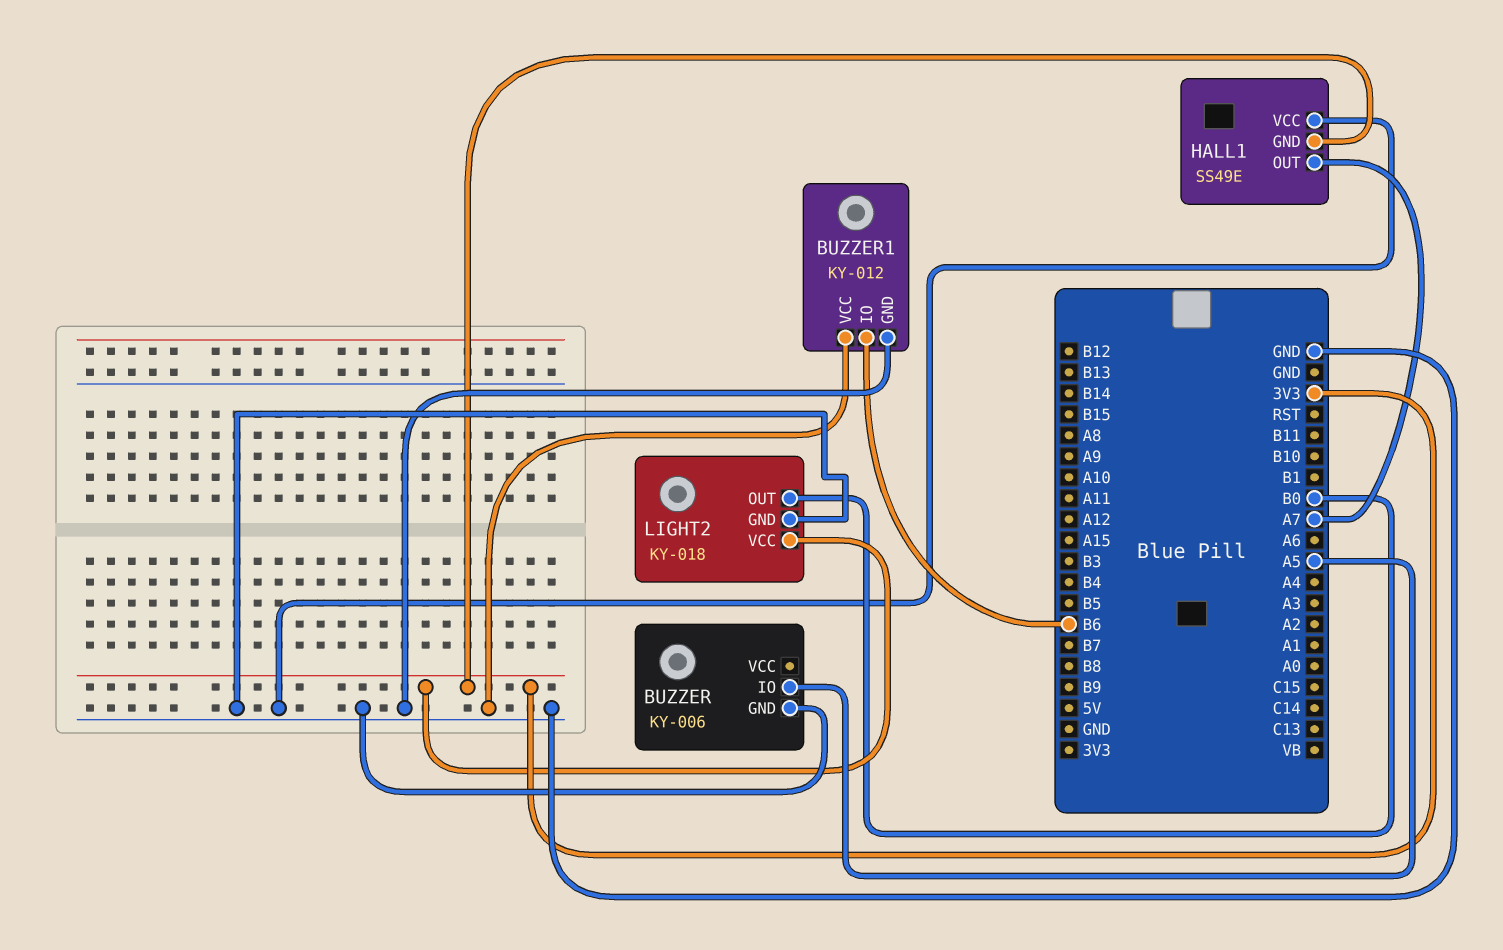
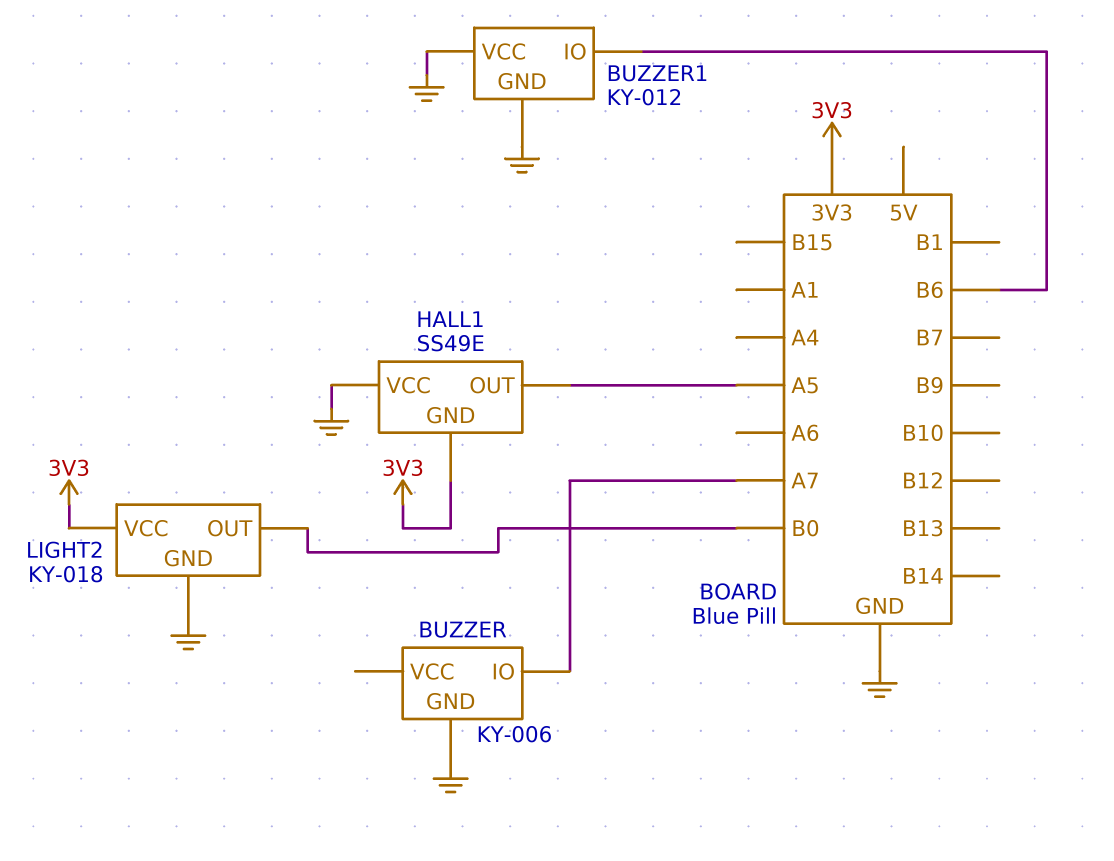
BUZZER pin IO: A5 -> A7
HALL1 pin OUT: A7 -> A5

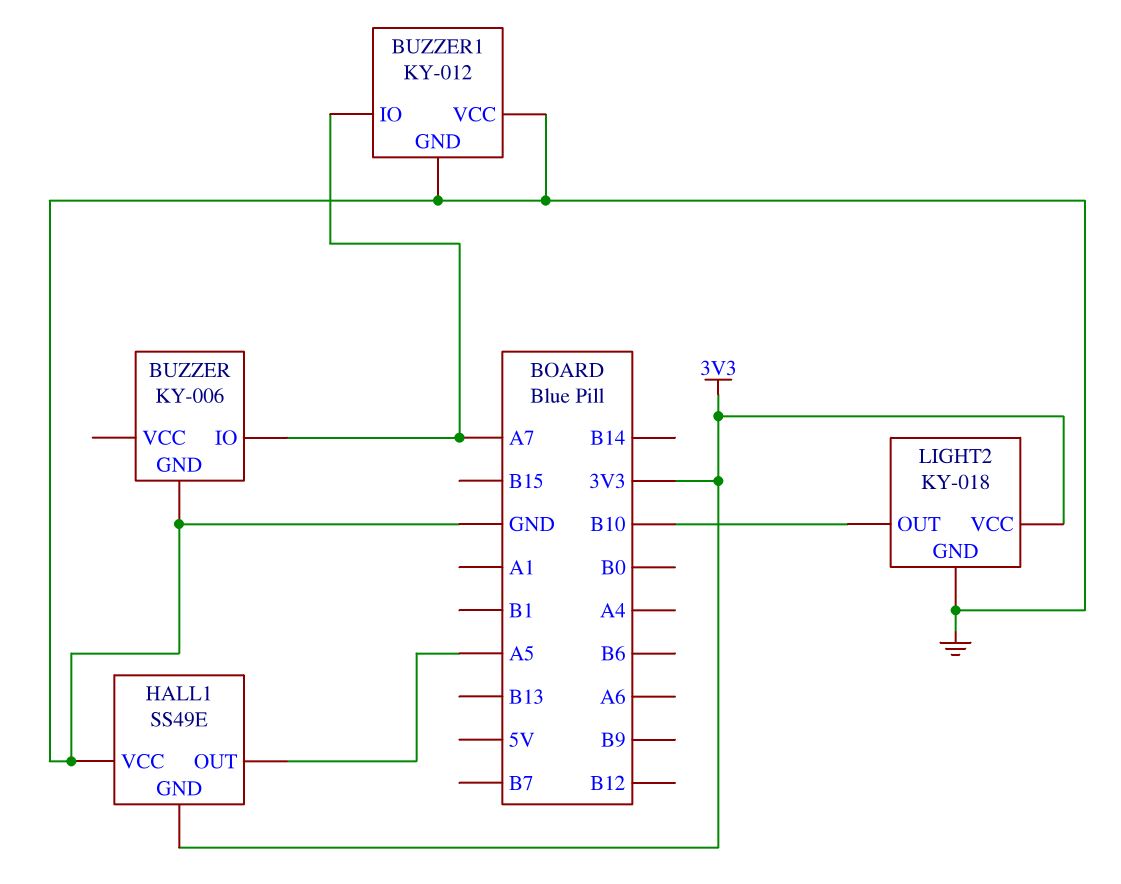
BUZZER1 pin IO: B6 -> A7
LIGHT2 pin OUT: B0 -> B10

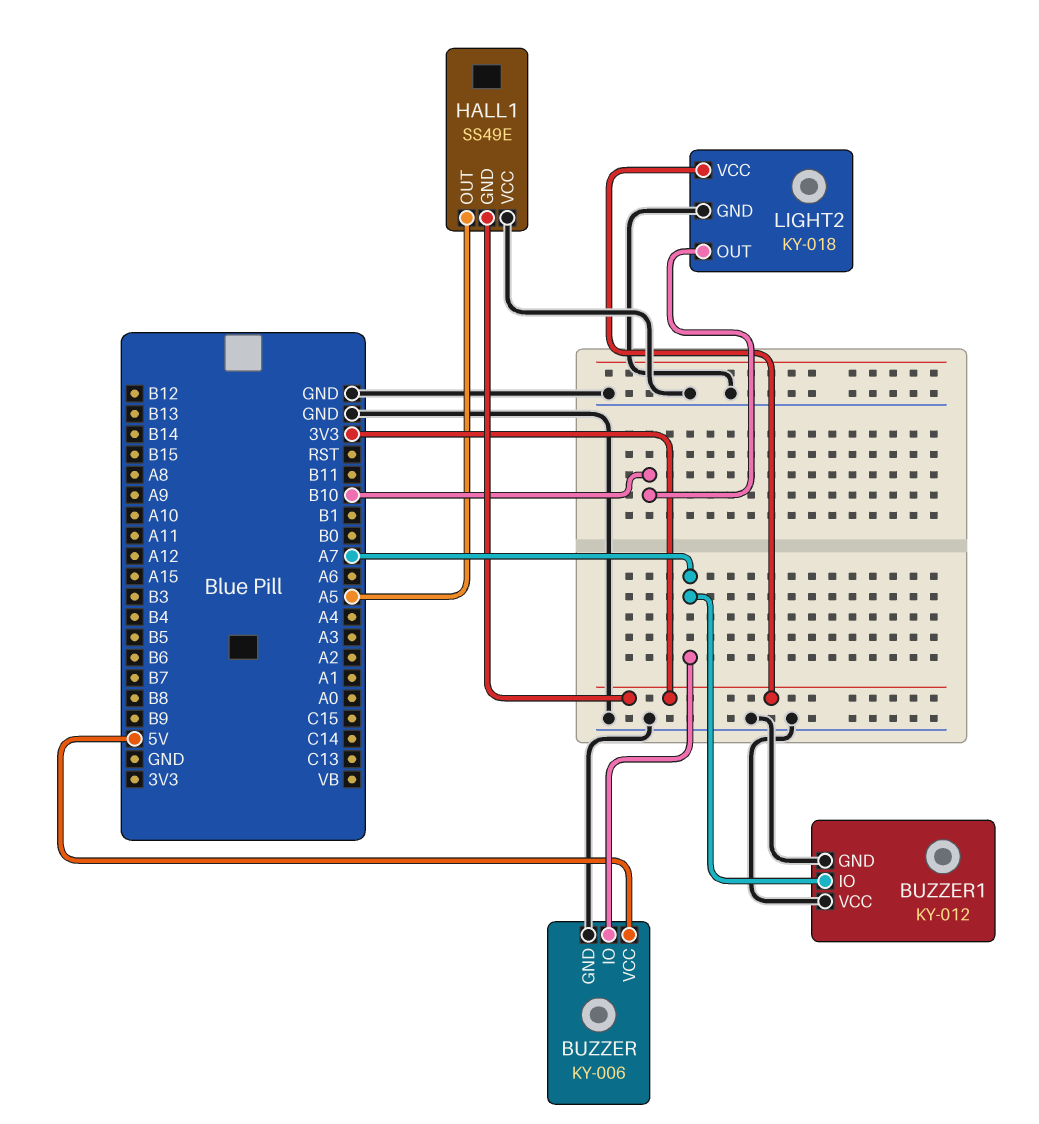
BUZZER pin VCC: none -> 5V

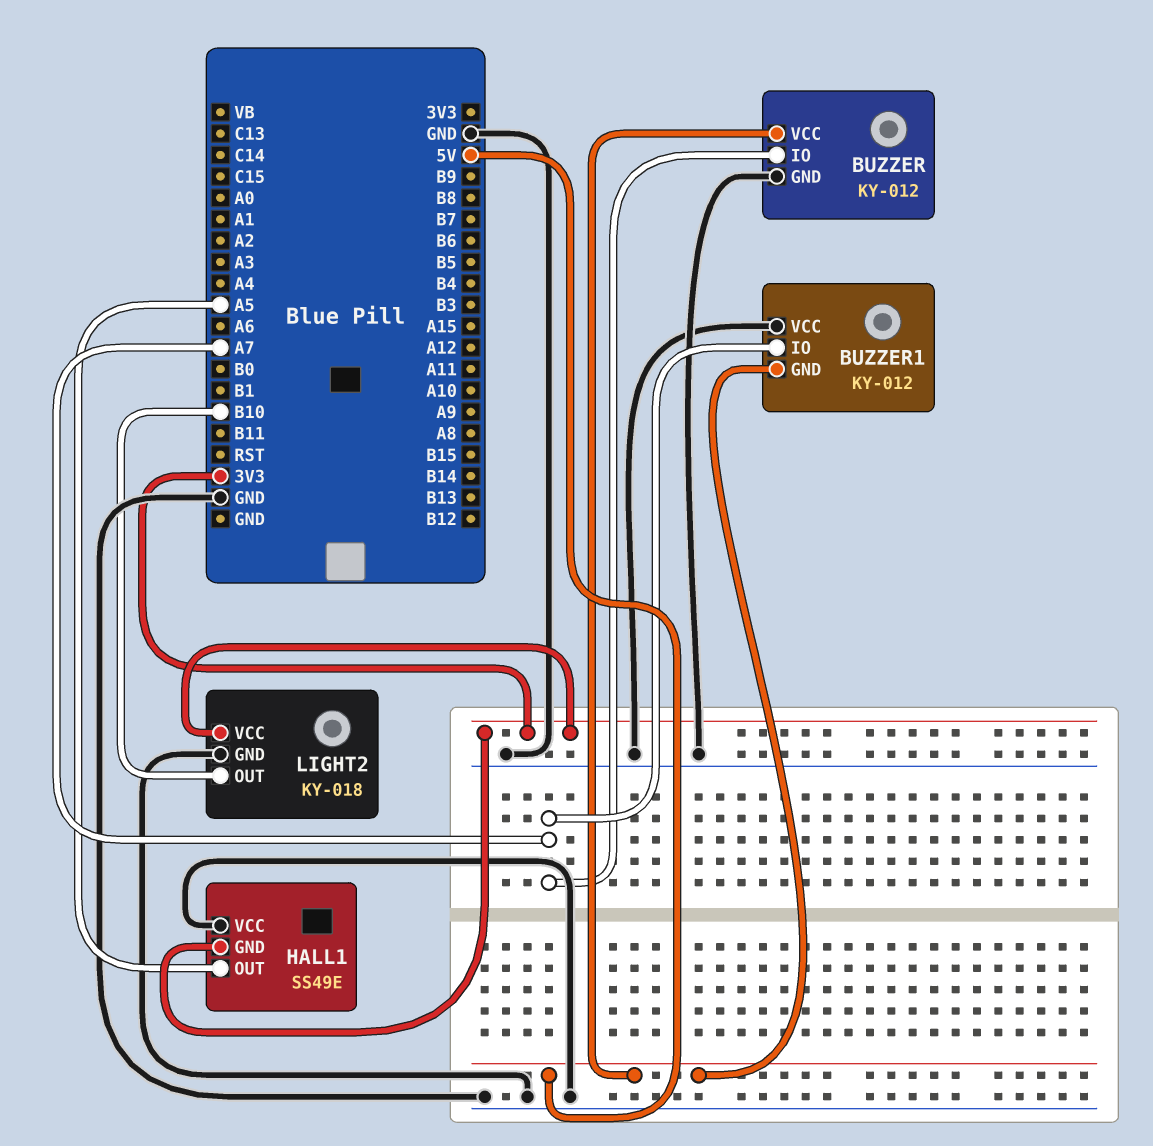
BUZZER: KY-006 -> KY-012
BUZZER1 pin GND: GND -> 5V

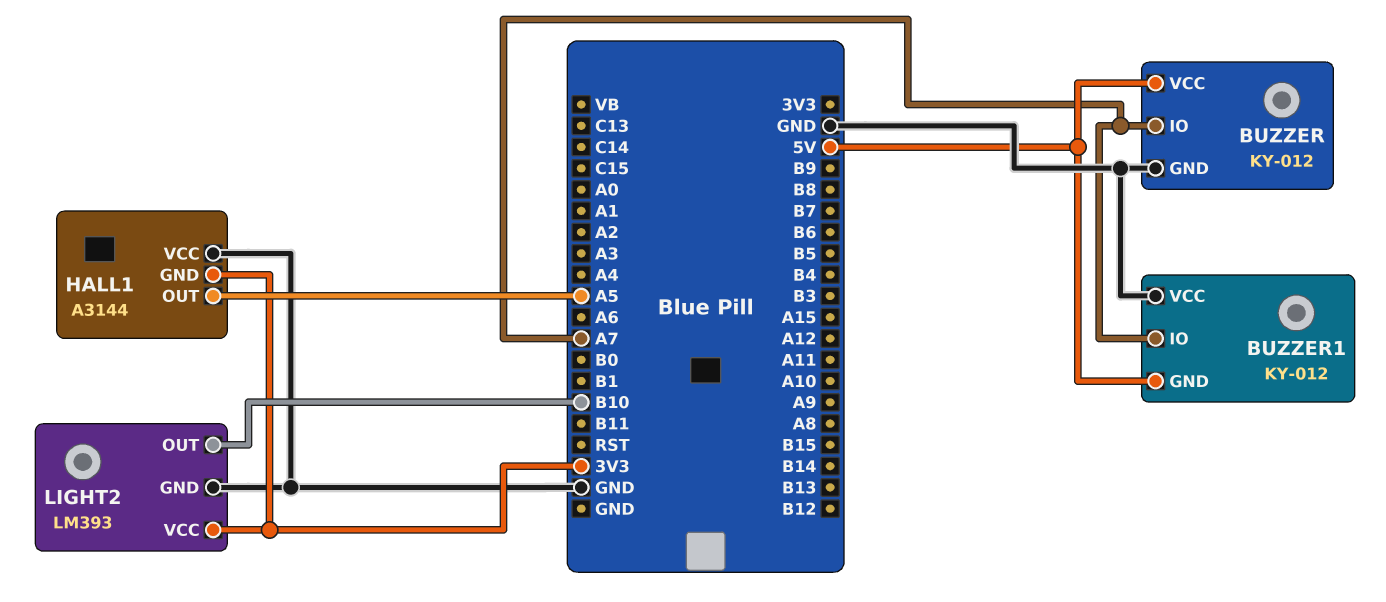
HALL1: SS49E -> A3144
LIGHT2: KY-018 -> LM393

